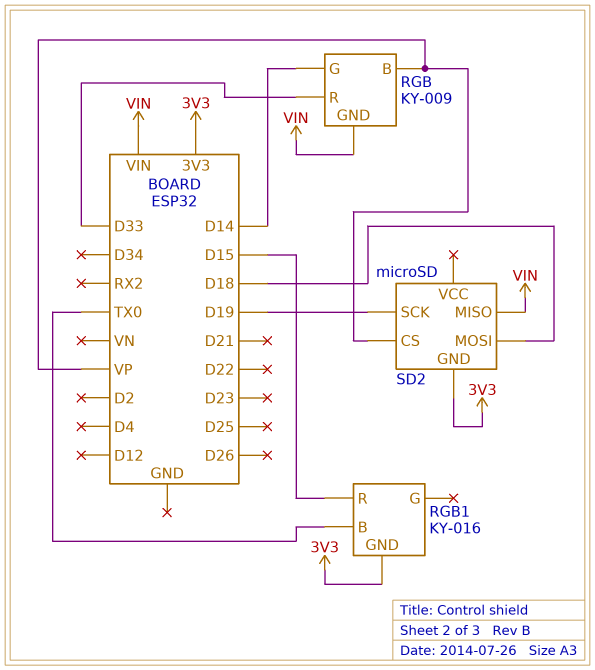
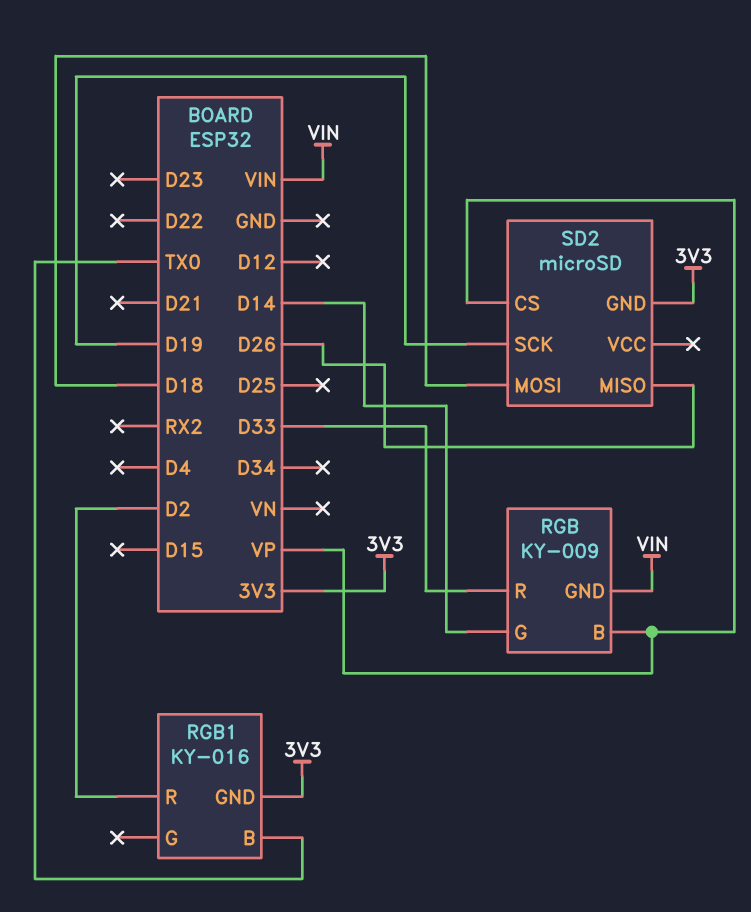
RGB1 pin R: D15 -> D2
SD2 pin MISO: VIN -> D26

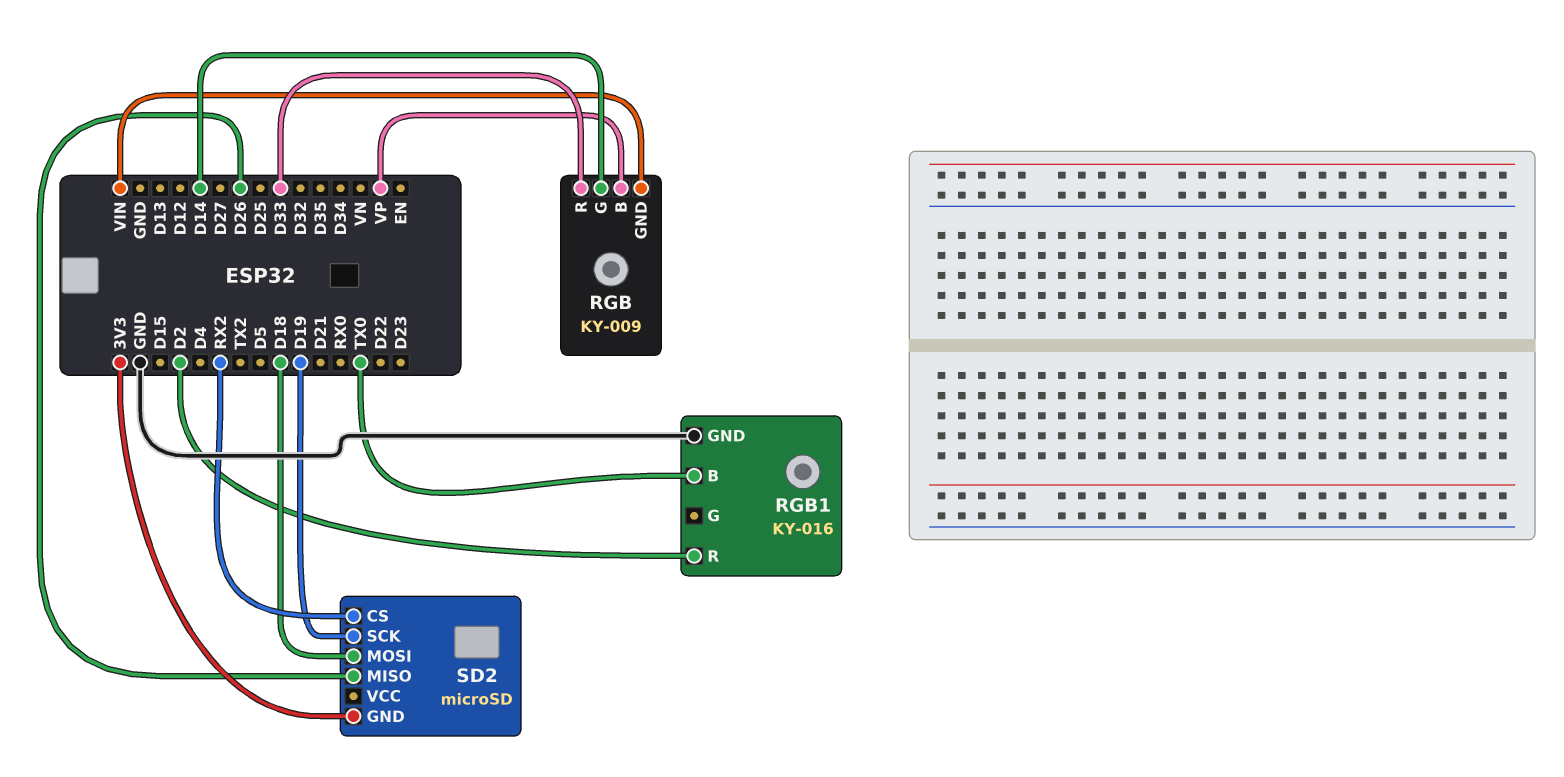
RGB1 pin GND: 3V3 -> GND
SD2 pin CS: VP -> RX2

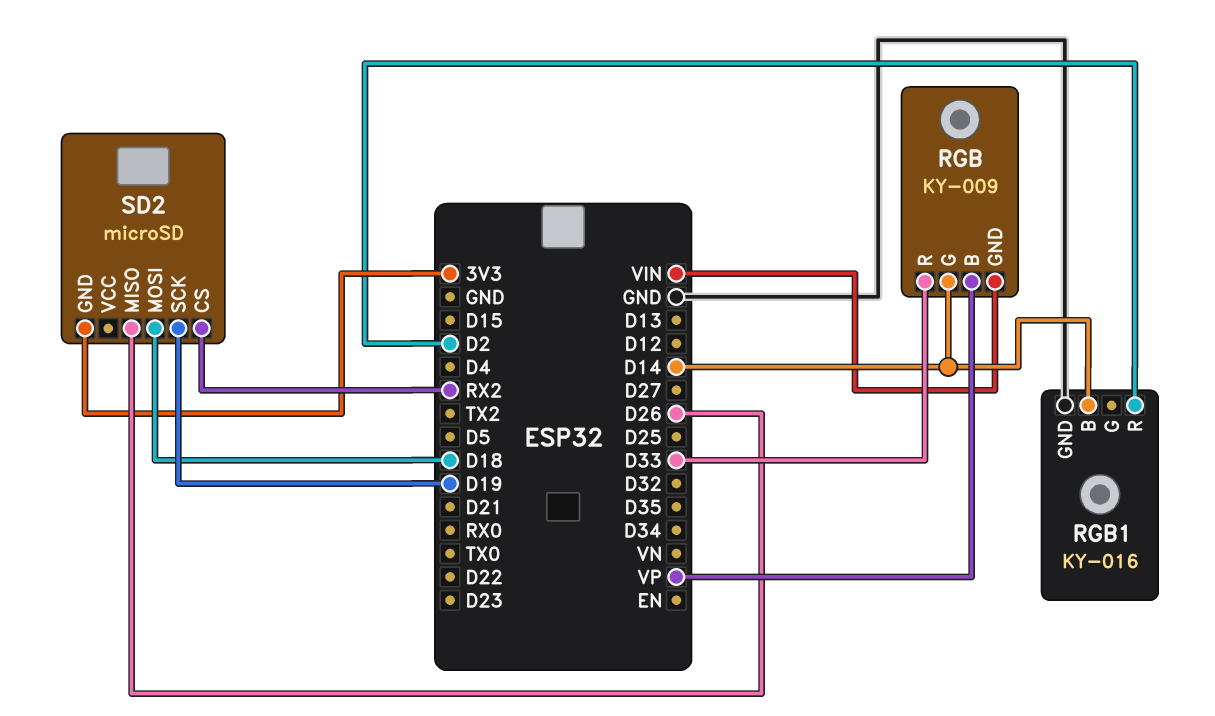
RGB1 pin B: TX0 -> D14

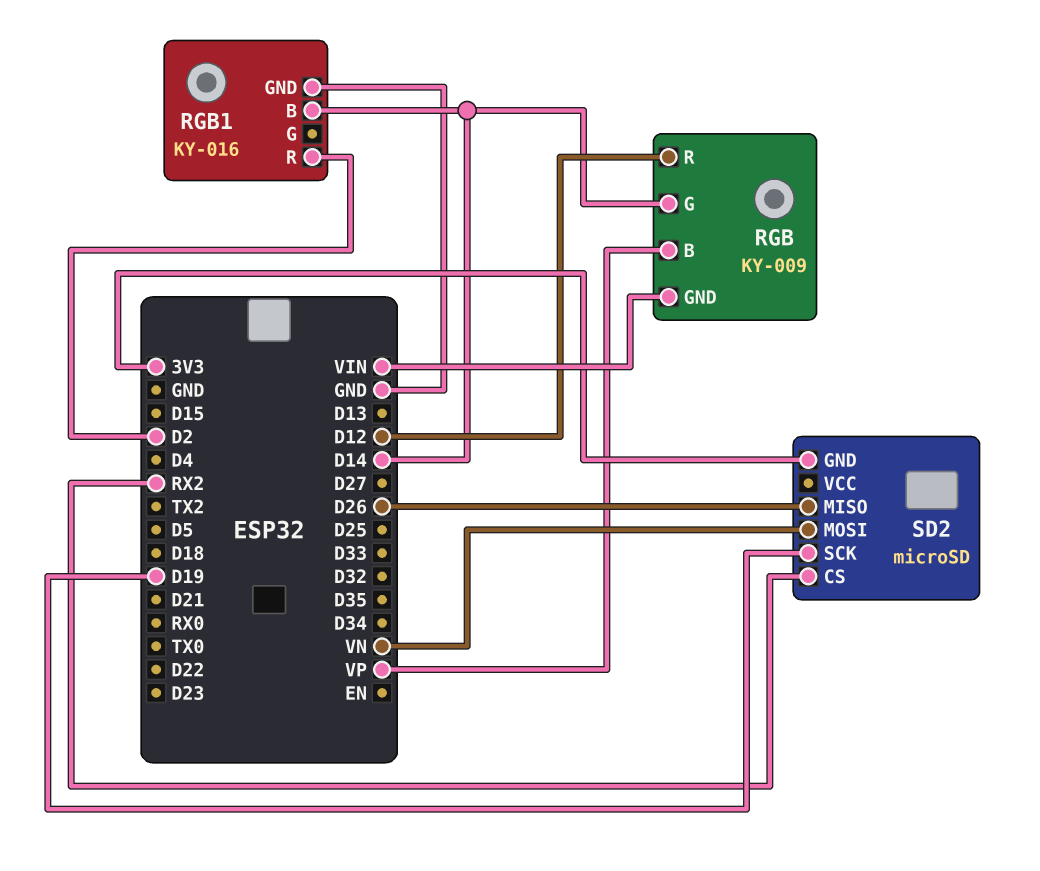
RGB pin R: D33 -> D12
SD2 pin MOSI: D18 -> VN

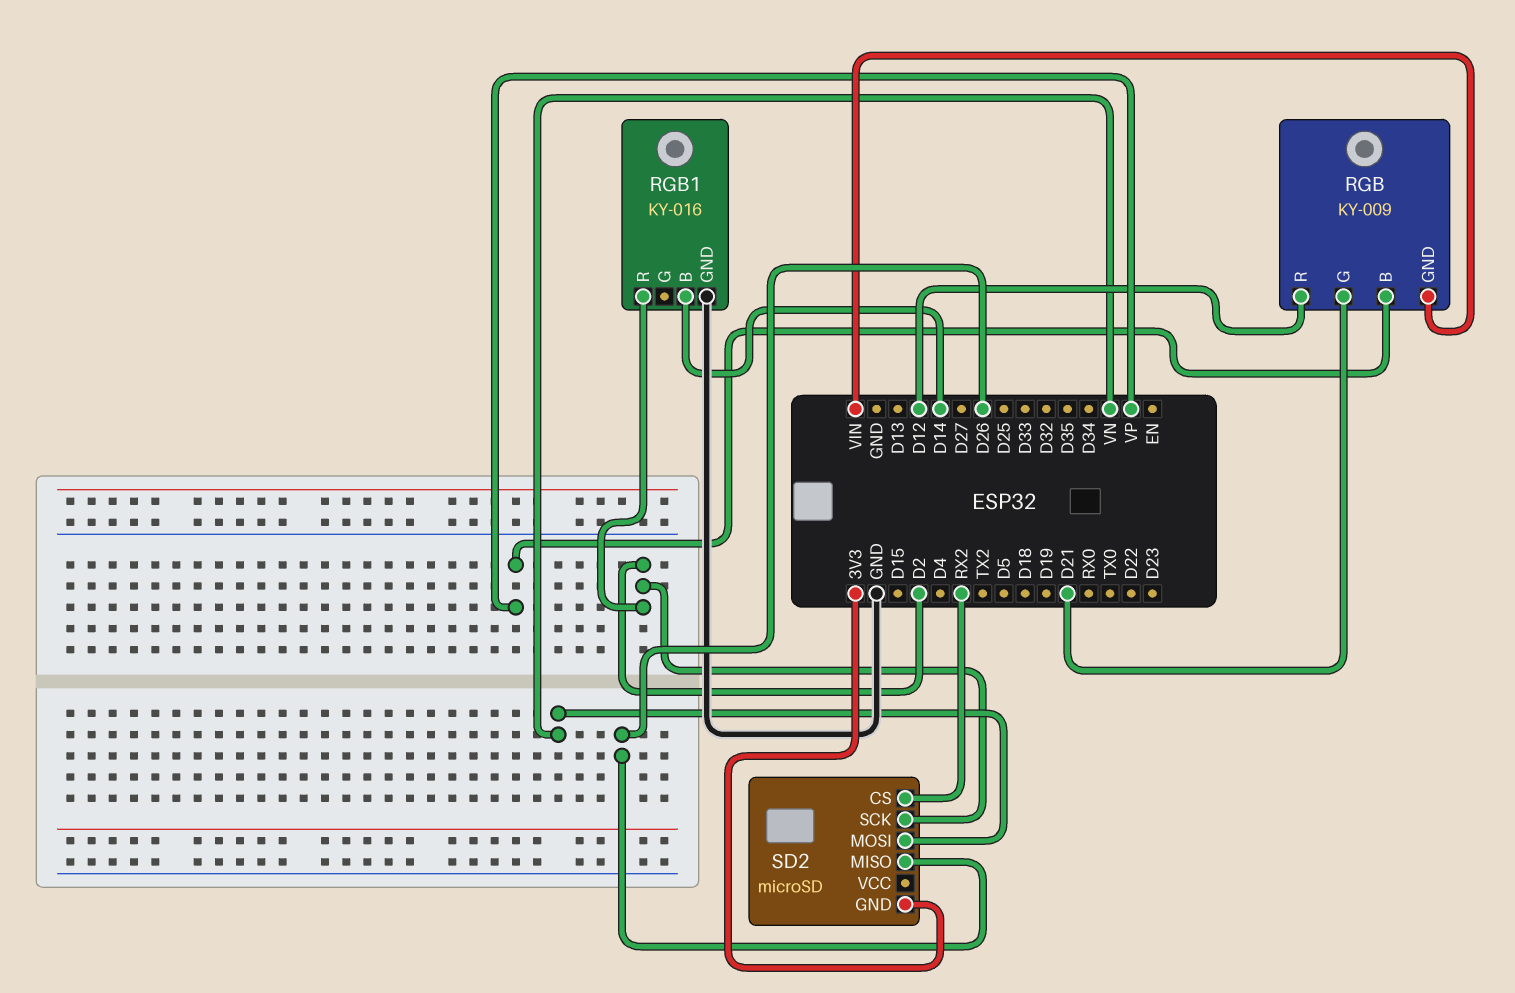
RGB pin G: D14 -> D21
SD2 pin SCK: D19 -> D2

